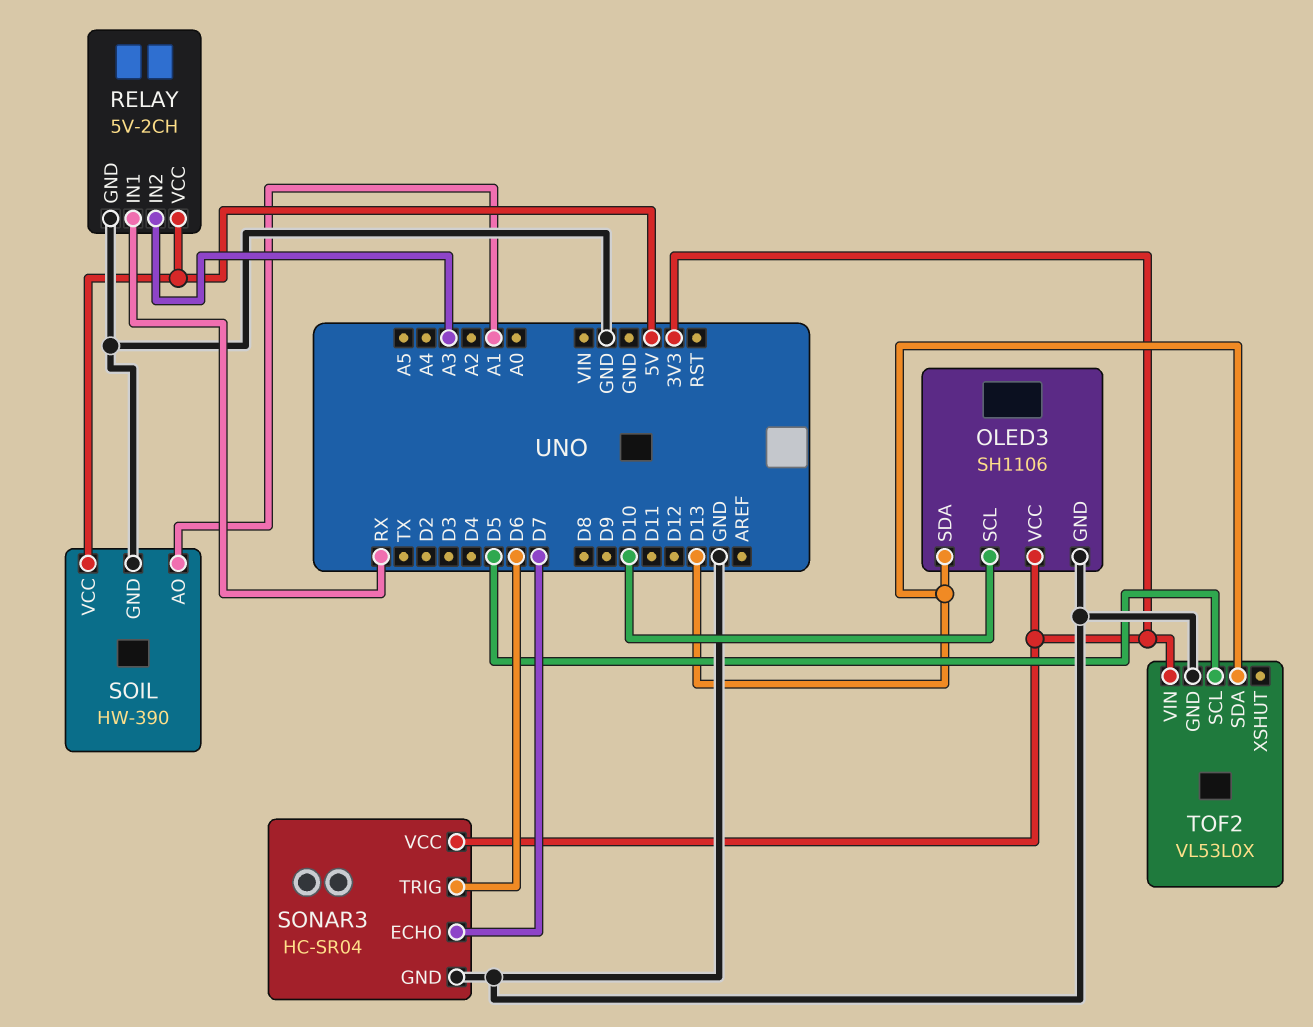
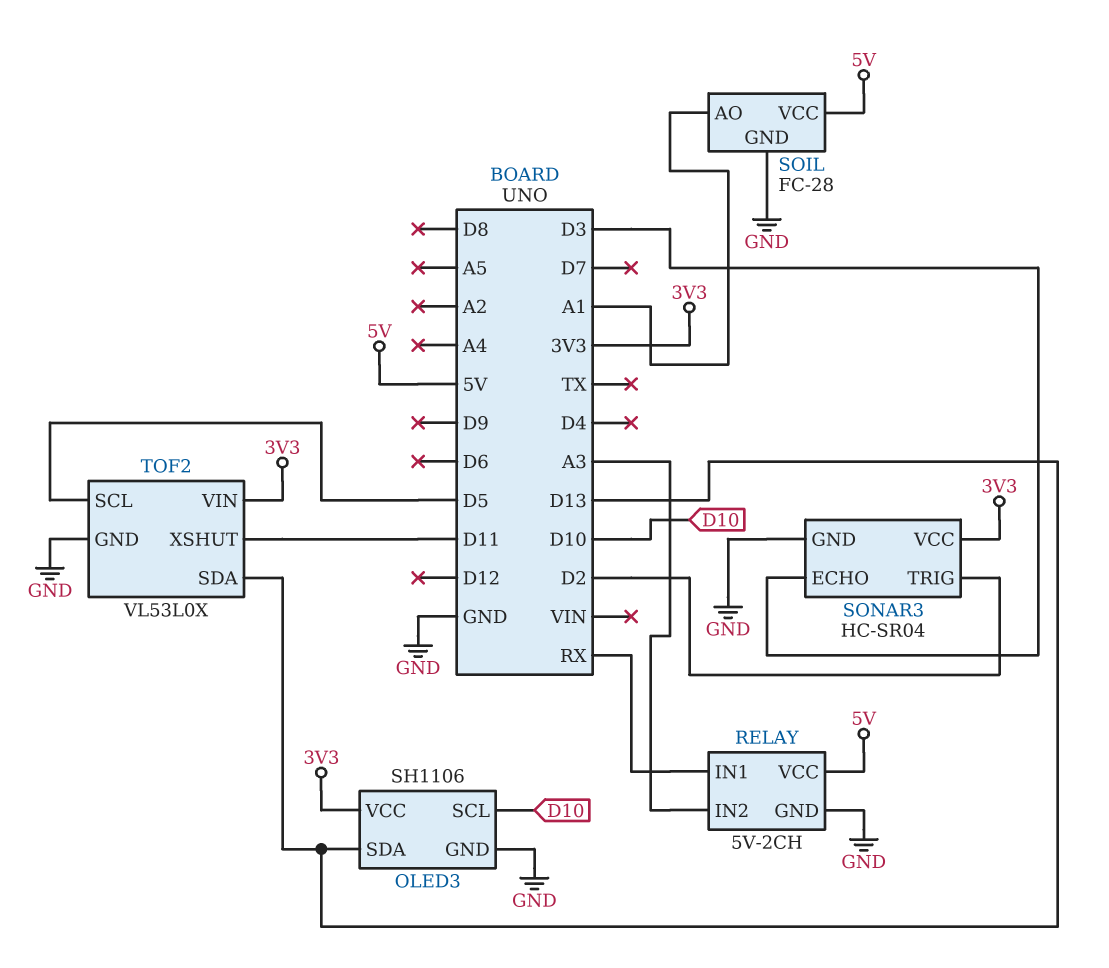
SOIL: HW-390 -> FC-28
SONAR3 pin ECHO: D7 -> D3
SONAR3 pin TRIG: D6 -> D2
TOF2 pin XSHUT: none -> D11

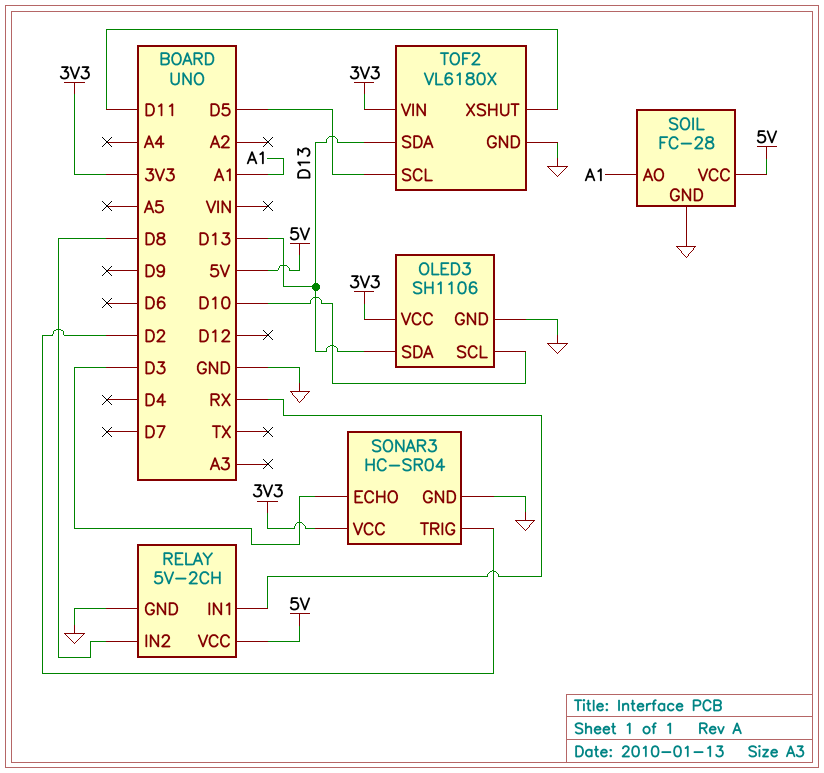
RELAY pin IN2: A3 -> D8
TOF2: VL53L0X -> VL6180X

